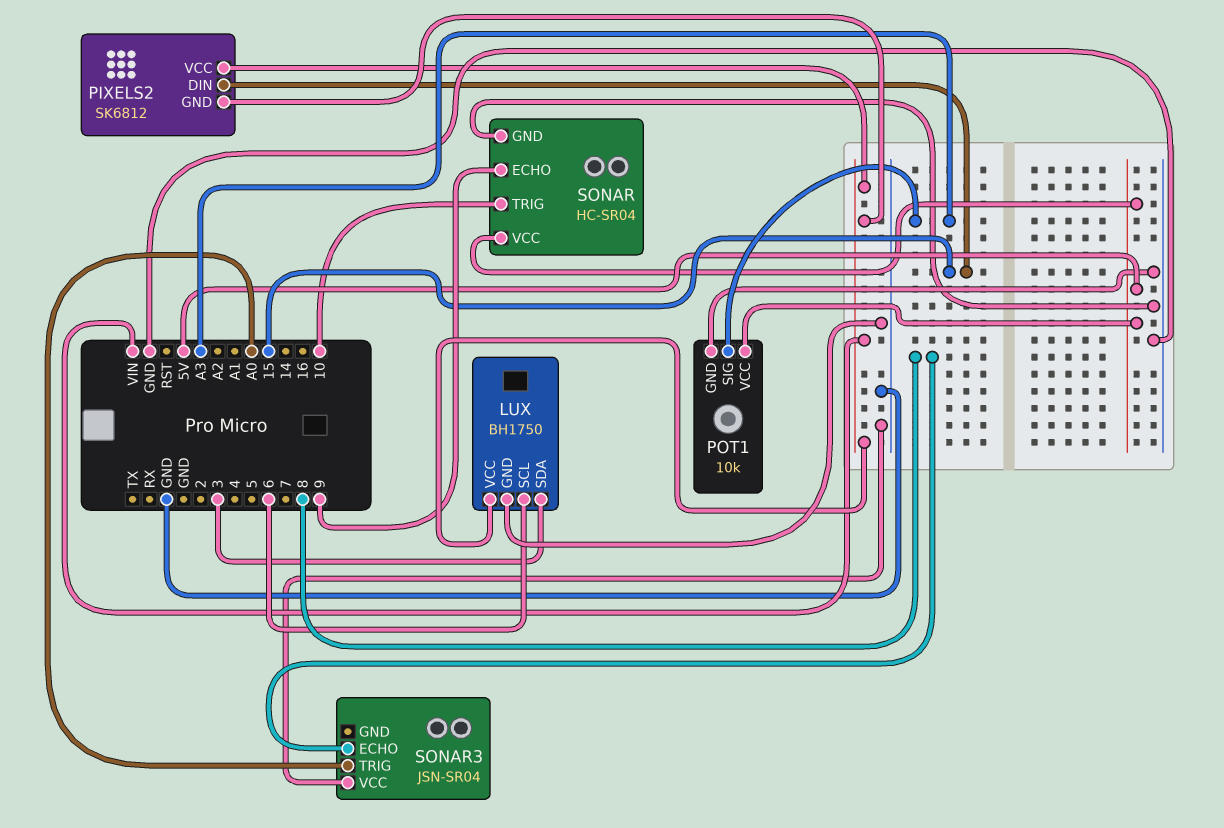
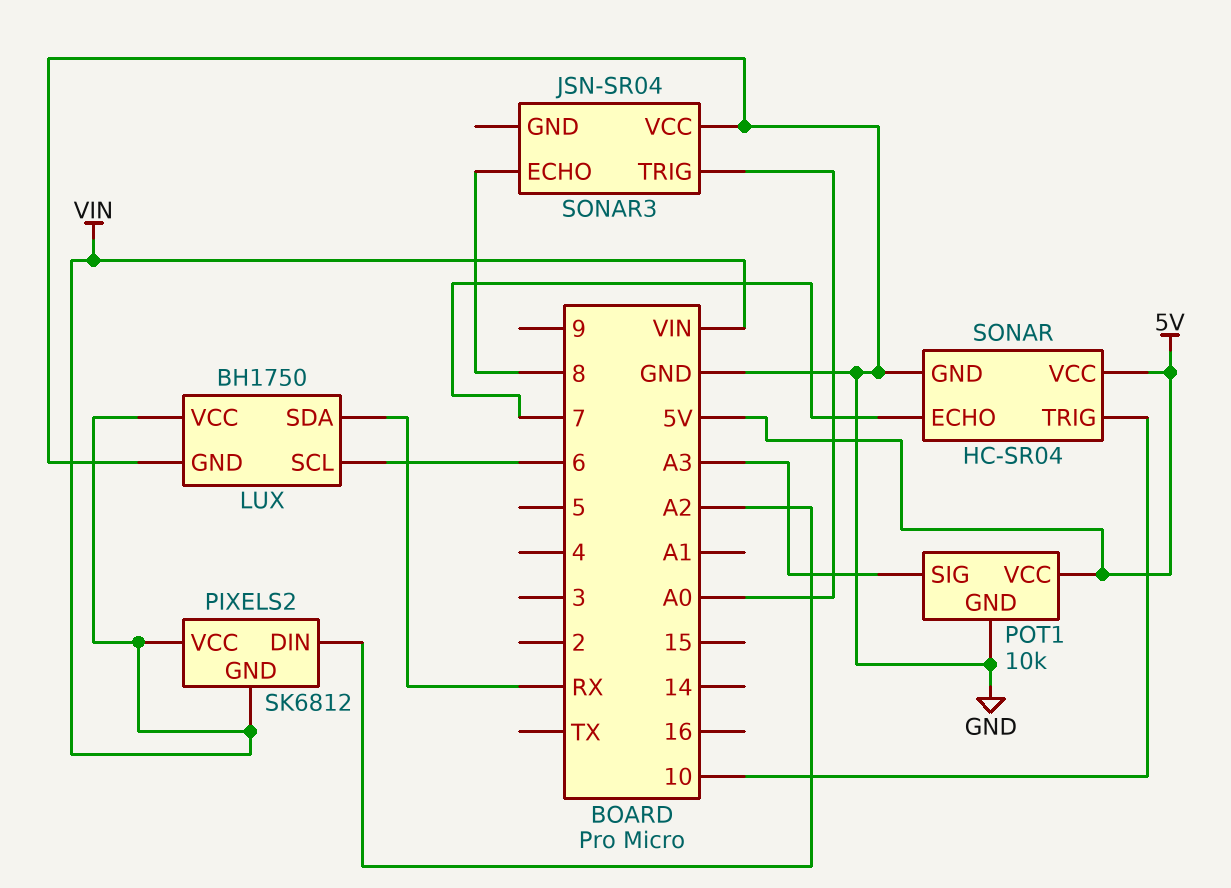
LUX pin SDA: 3 -> RX
PIXELS2 pin DIN: 15 -> A2
SONAR pin ECHO: 9 -> 7

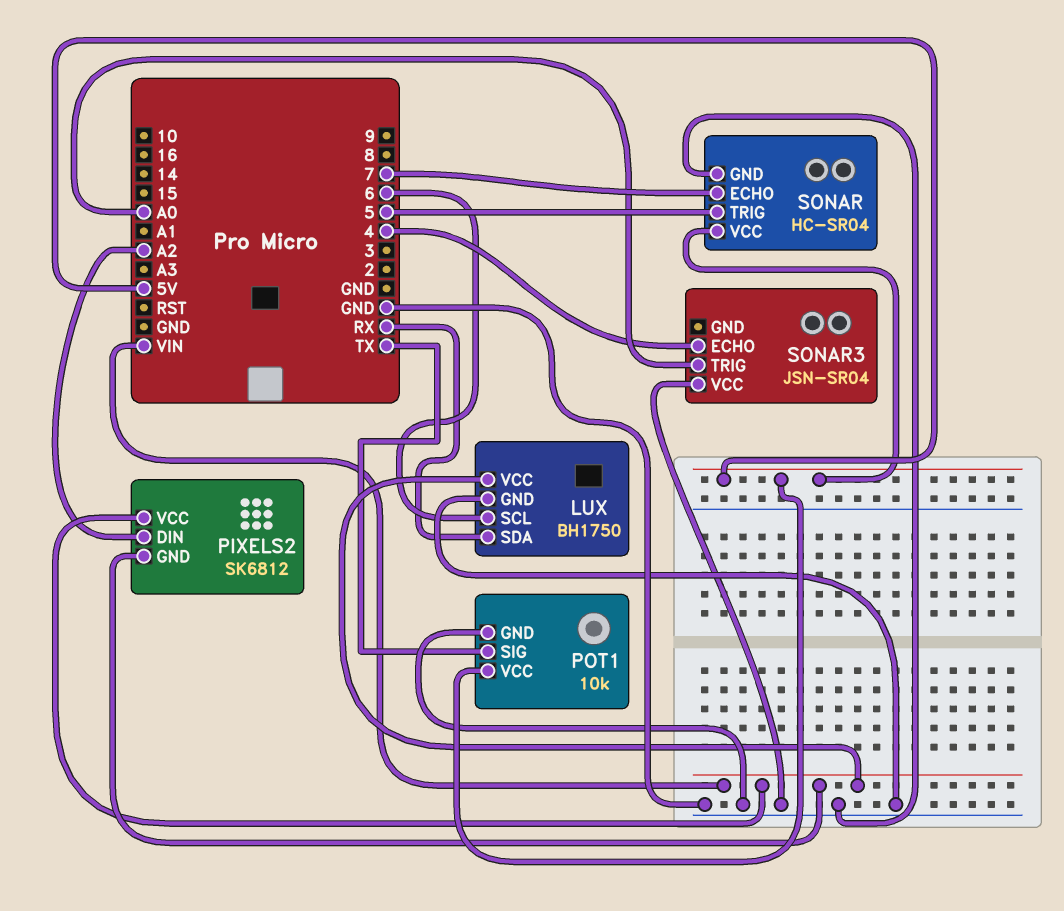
POT1 pin SIG: A3 -> TX
SONAR pin TRIG: 10 -> 5
SONAR3 pin ECHO: 8 -> 4

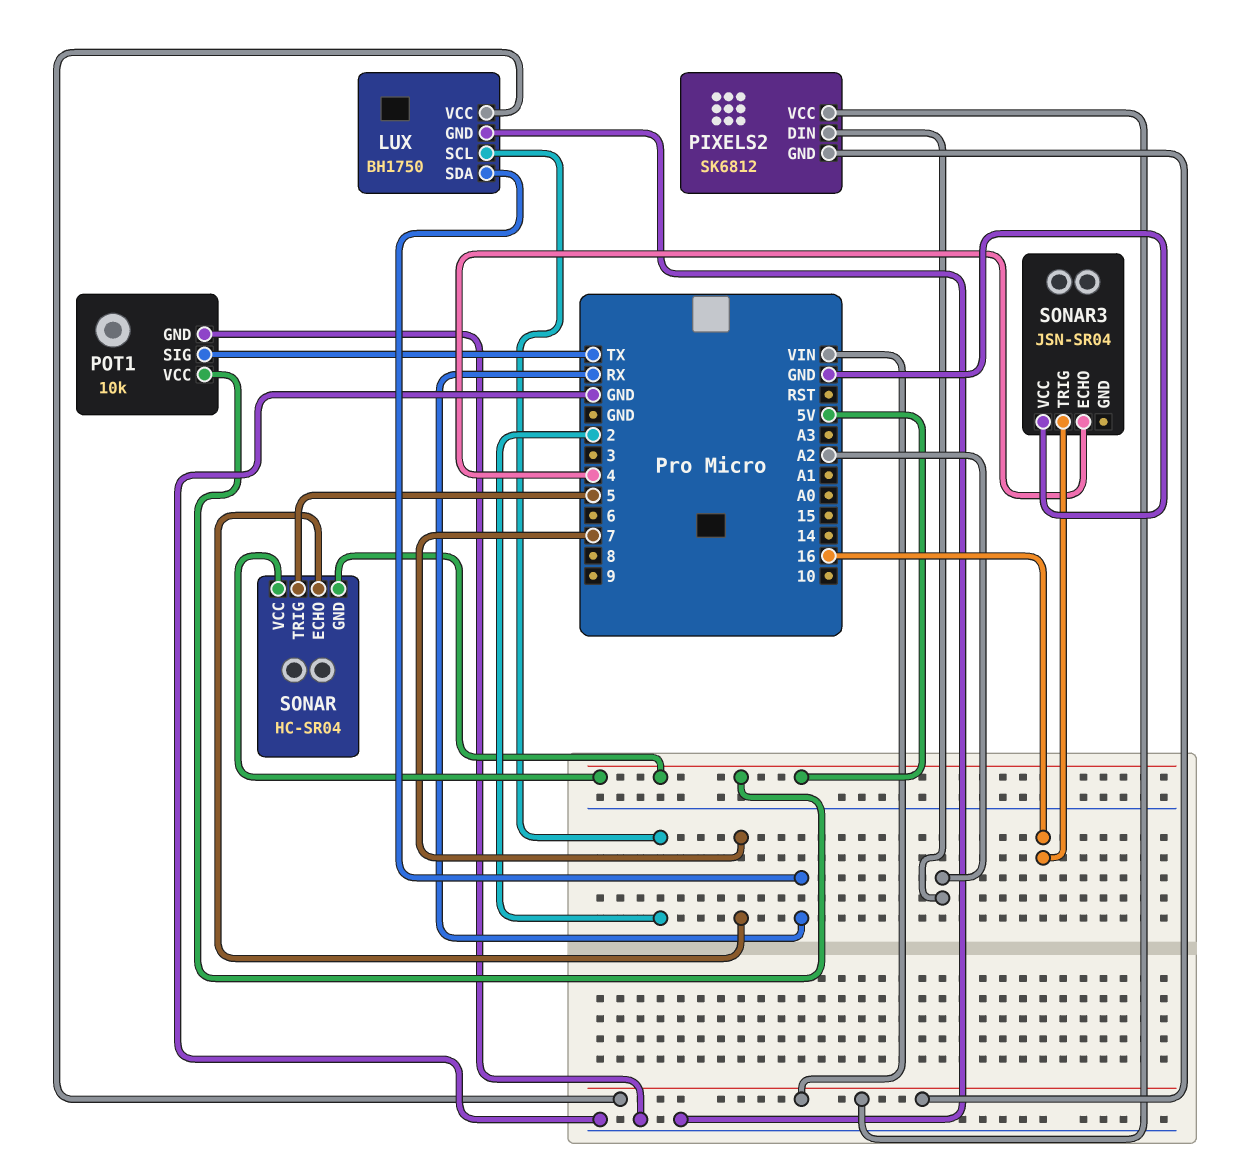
LUX pin SCL: 6 -> 2
SONAR pin GND: GND -> 5V
SONAR3 pin TRIG: A0 -> 16

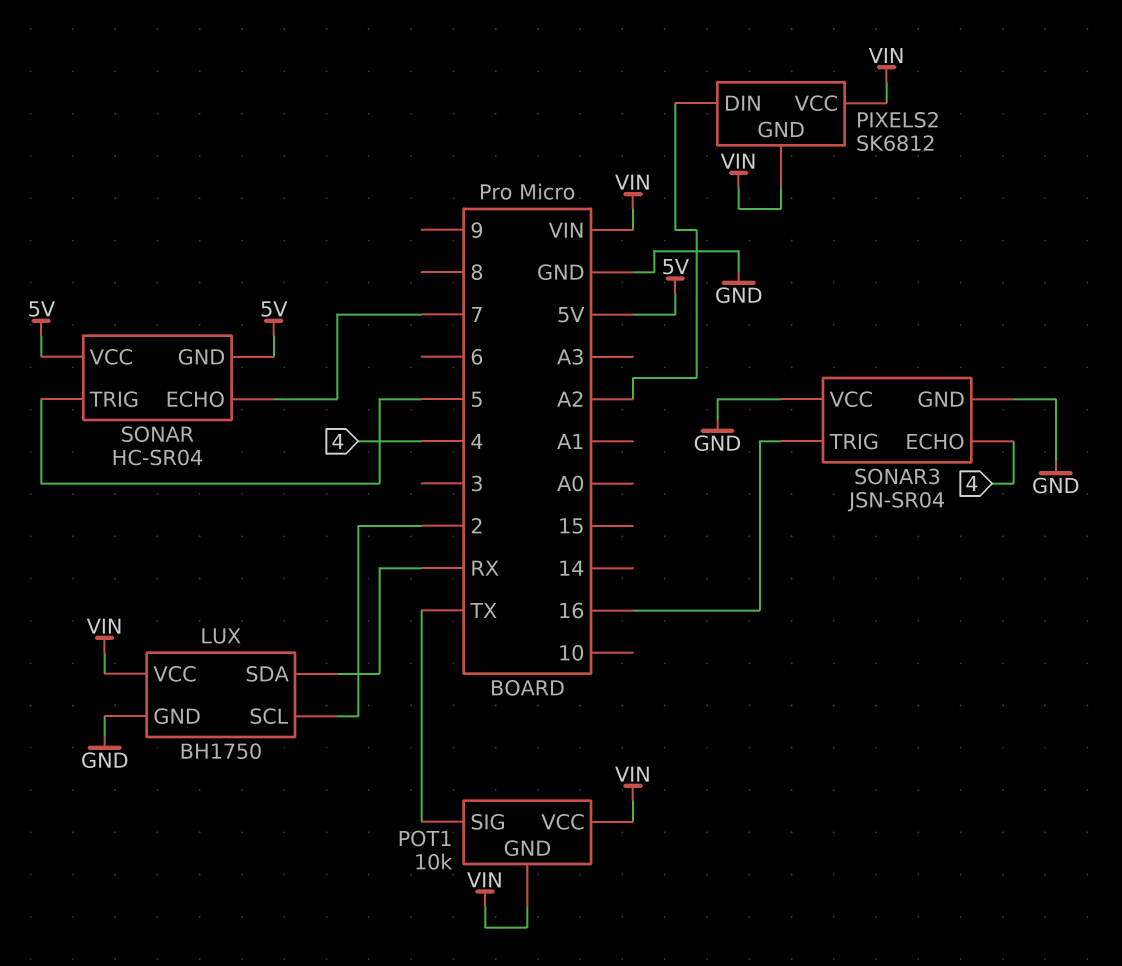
POT1 pin GND: GND -> VIN
POT1 pin VCC: 5V -> VIN
SONAR3 pin GND: none -> GND

